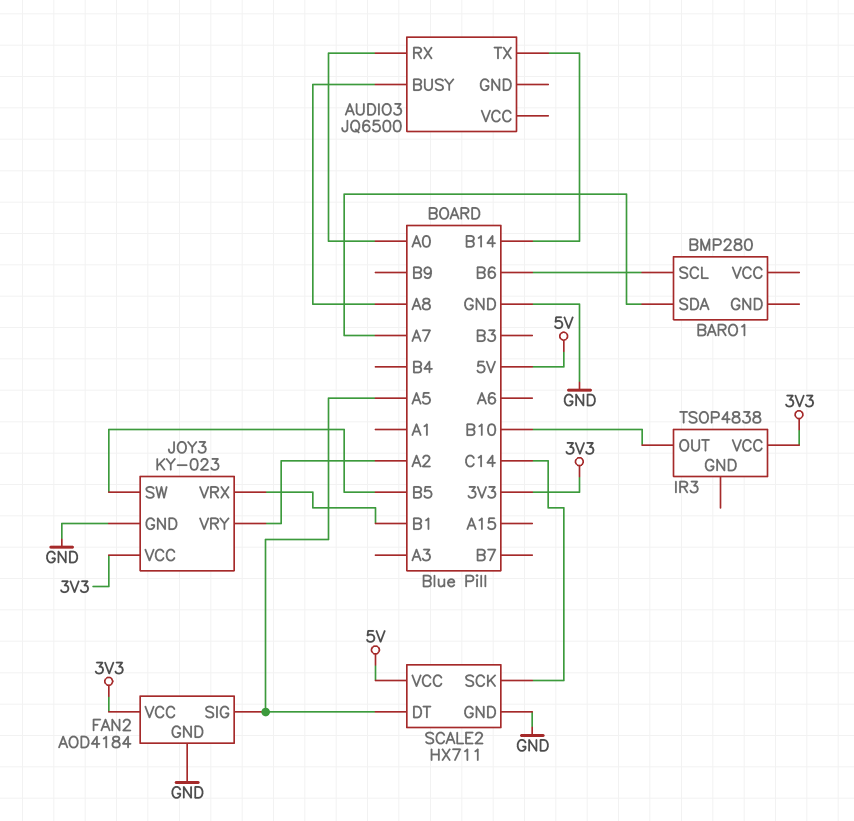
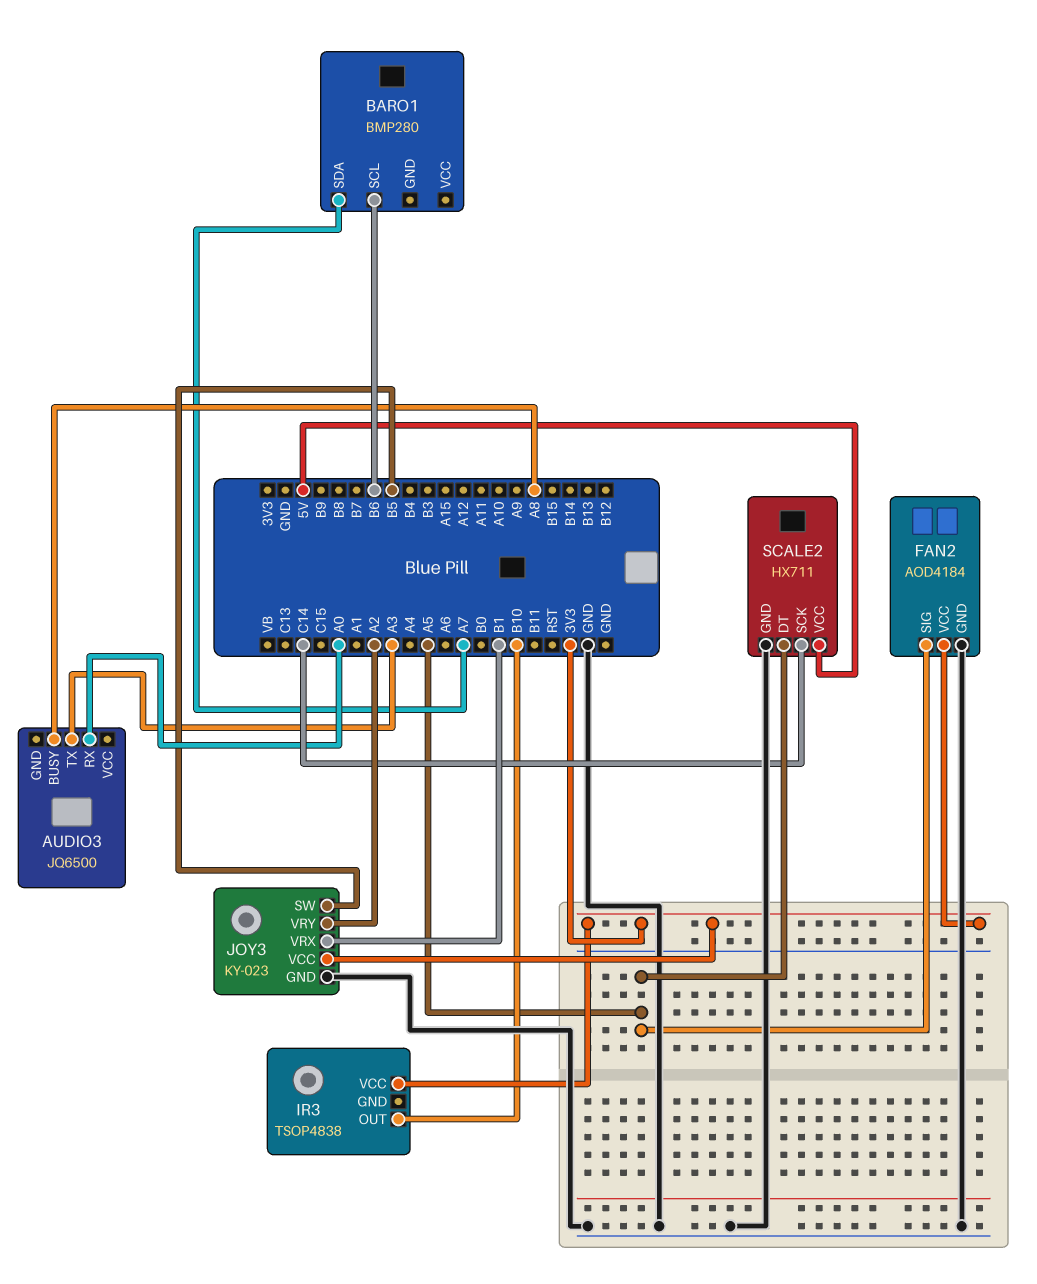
AUDIO3 pin TX: B14 -> A3

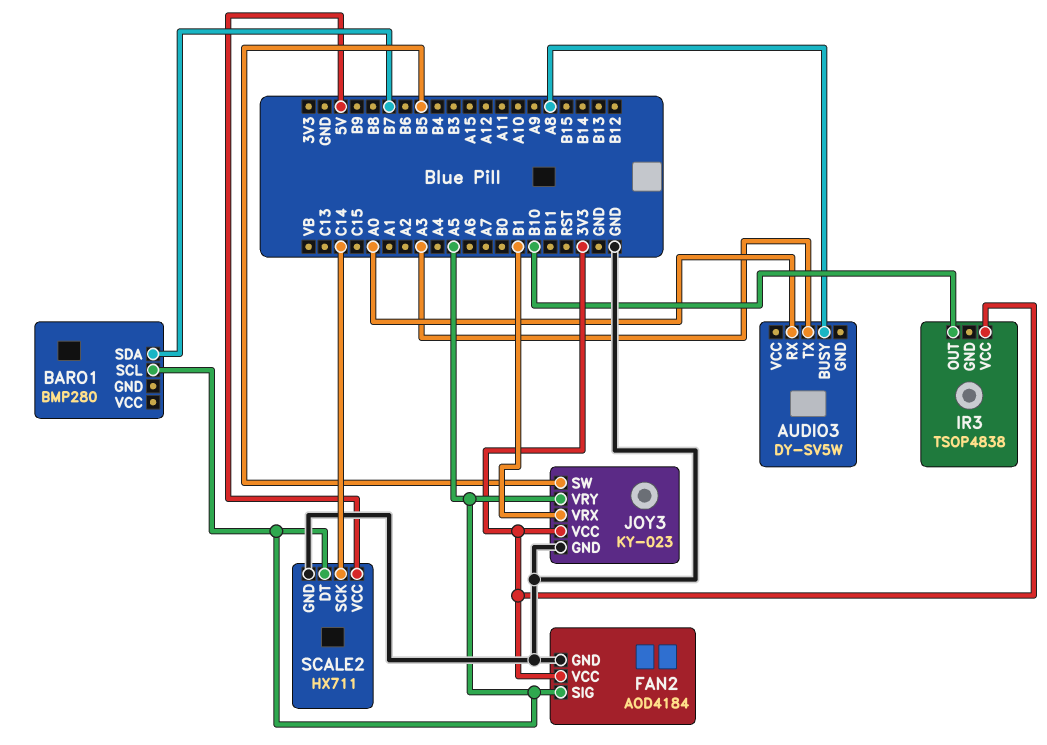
AUDIO3: JQ6500 -> DY-SV5W
BARO1 pin SCL: B6 -> A5
BARO1 pin SDA: A7 -> B7
JOY3 pin VRY: A2 -> A5

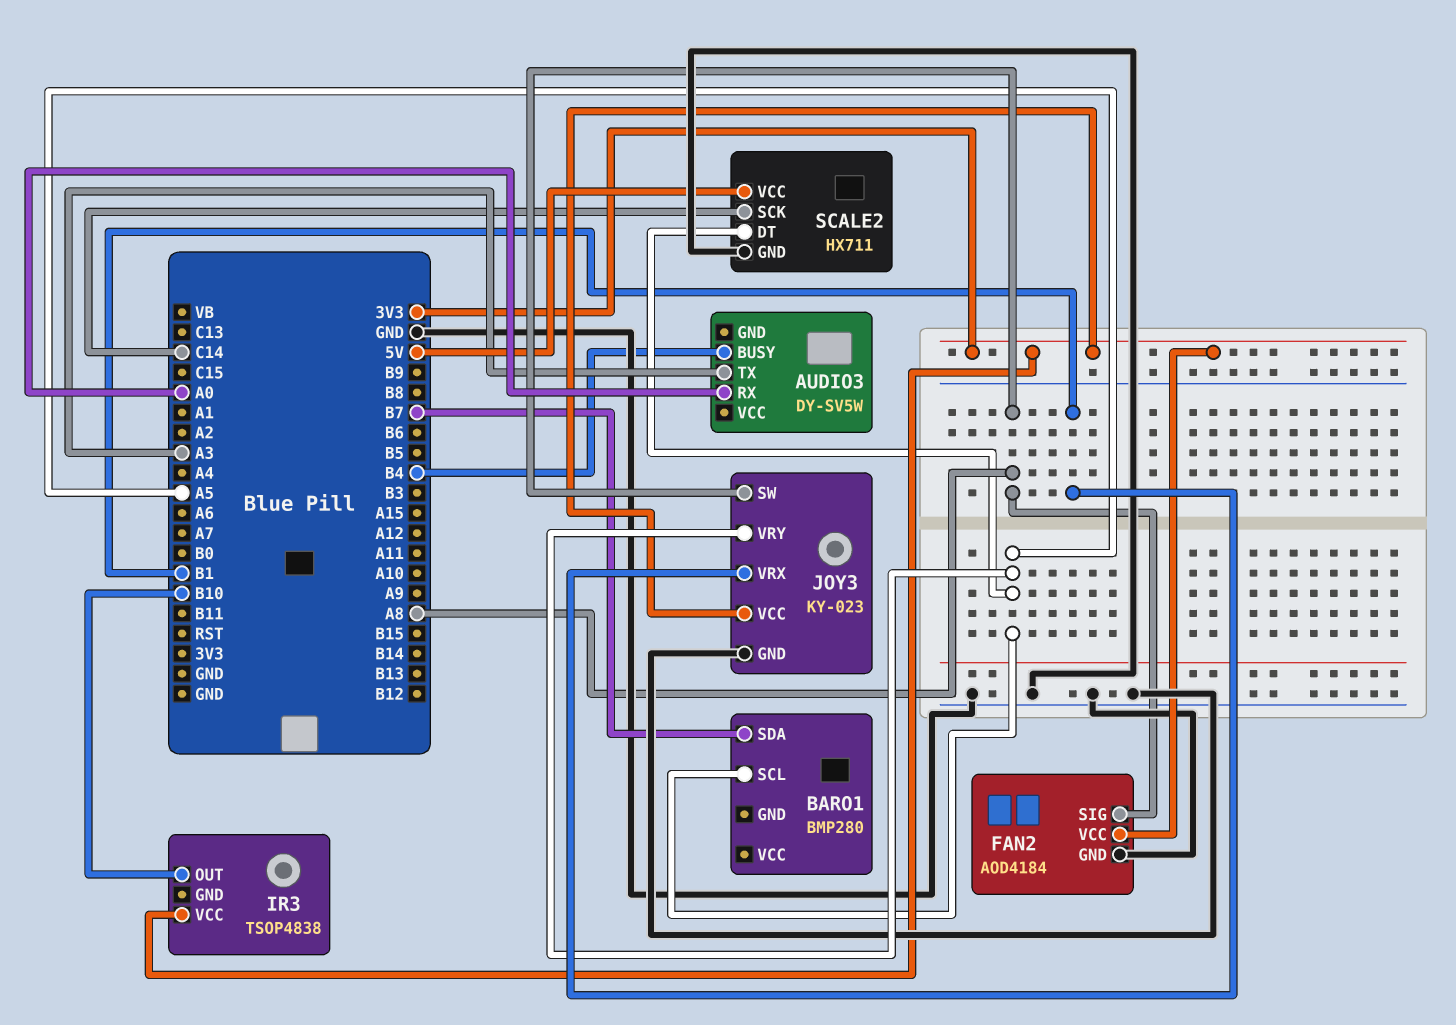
AUDIO3 pin BUSY: A8 -> B4
FAN2 pin SIG: A5 -> A8
JOY3 pin SW: B5 -> A8

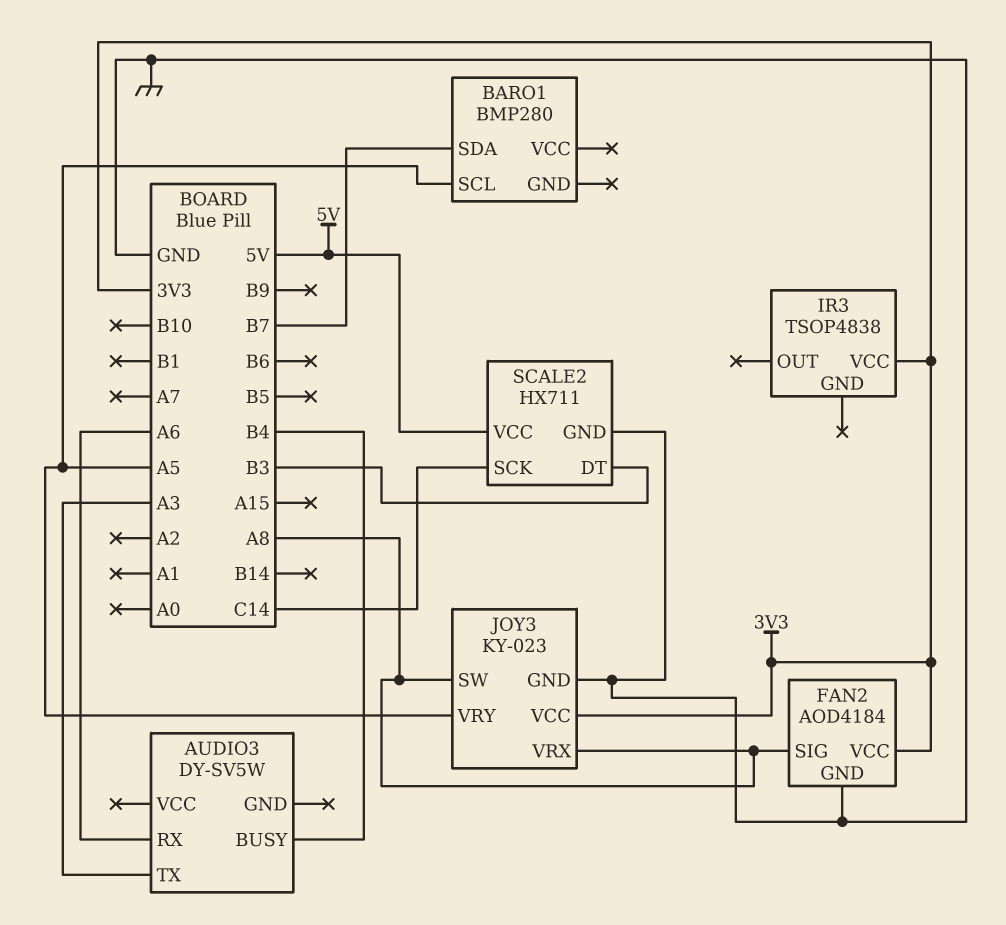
AUDIO3 pin RX: A0 -> A6
IR3 pin OUT: B10 -> none
JOY3 pin VRX: B1 -> A8
SCALE2 pin DT: A5 -> B3

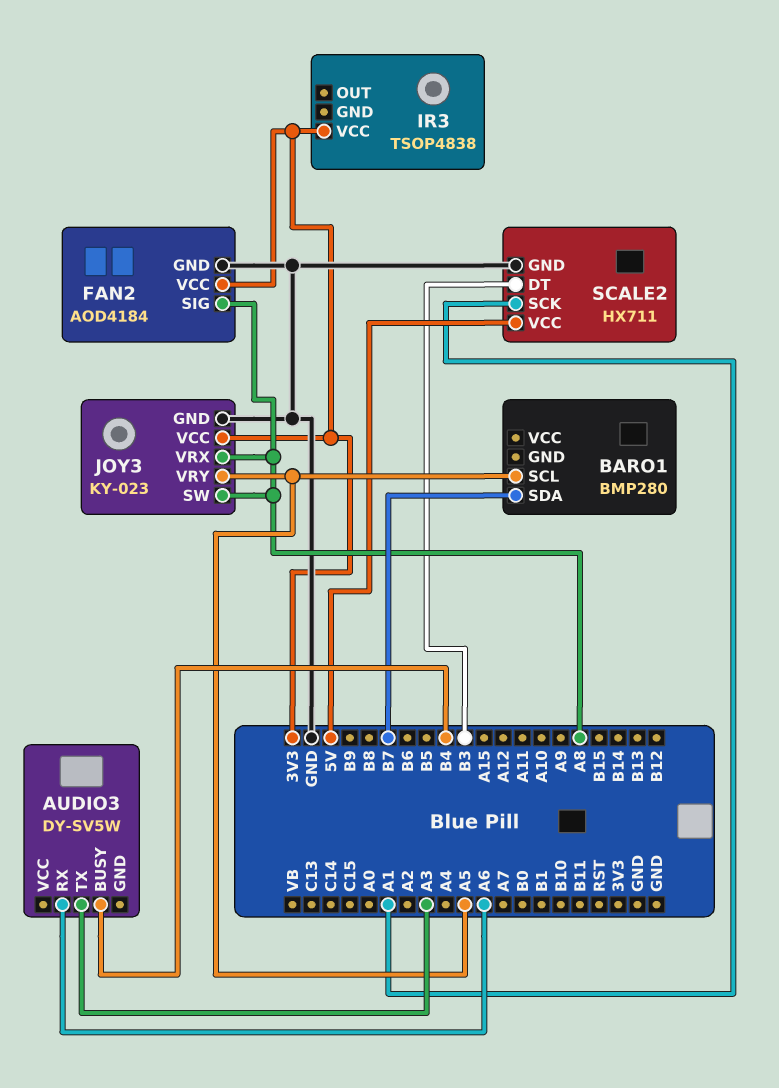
SCALE2 pin SCK: C14 -> A1

